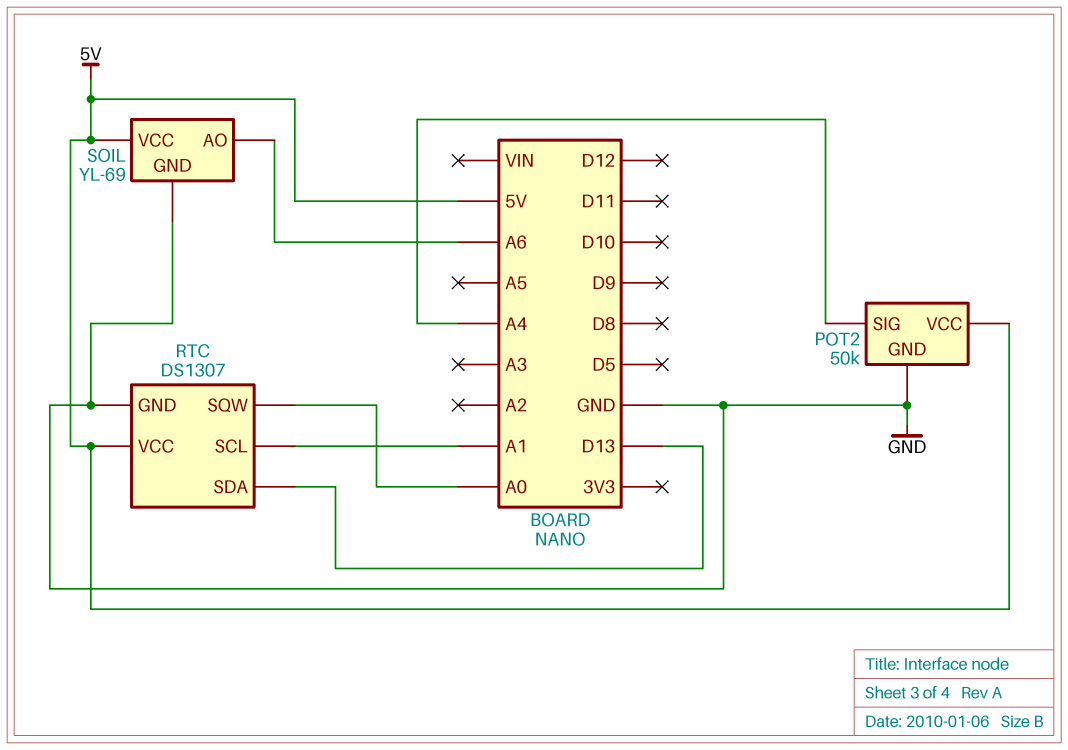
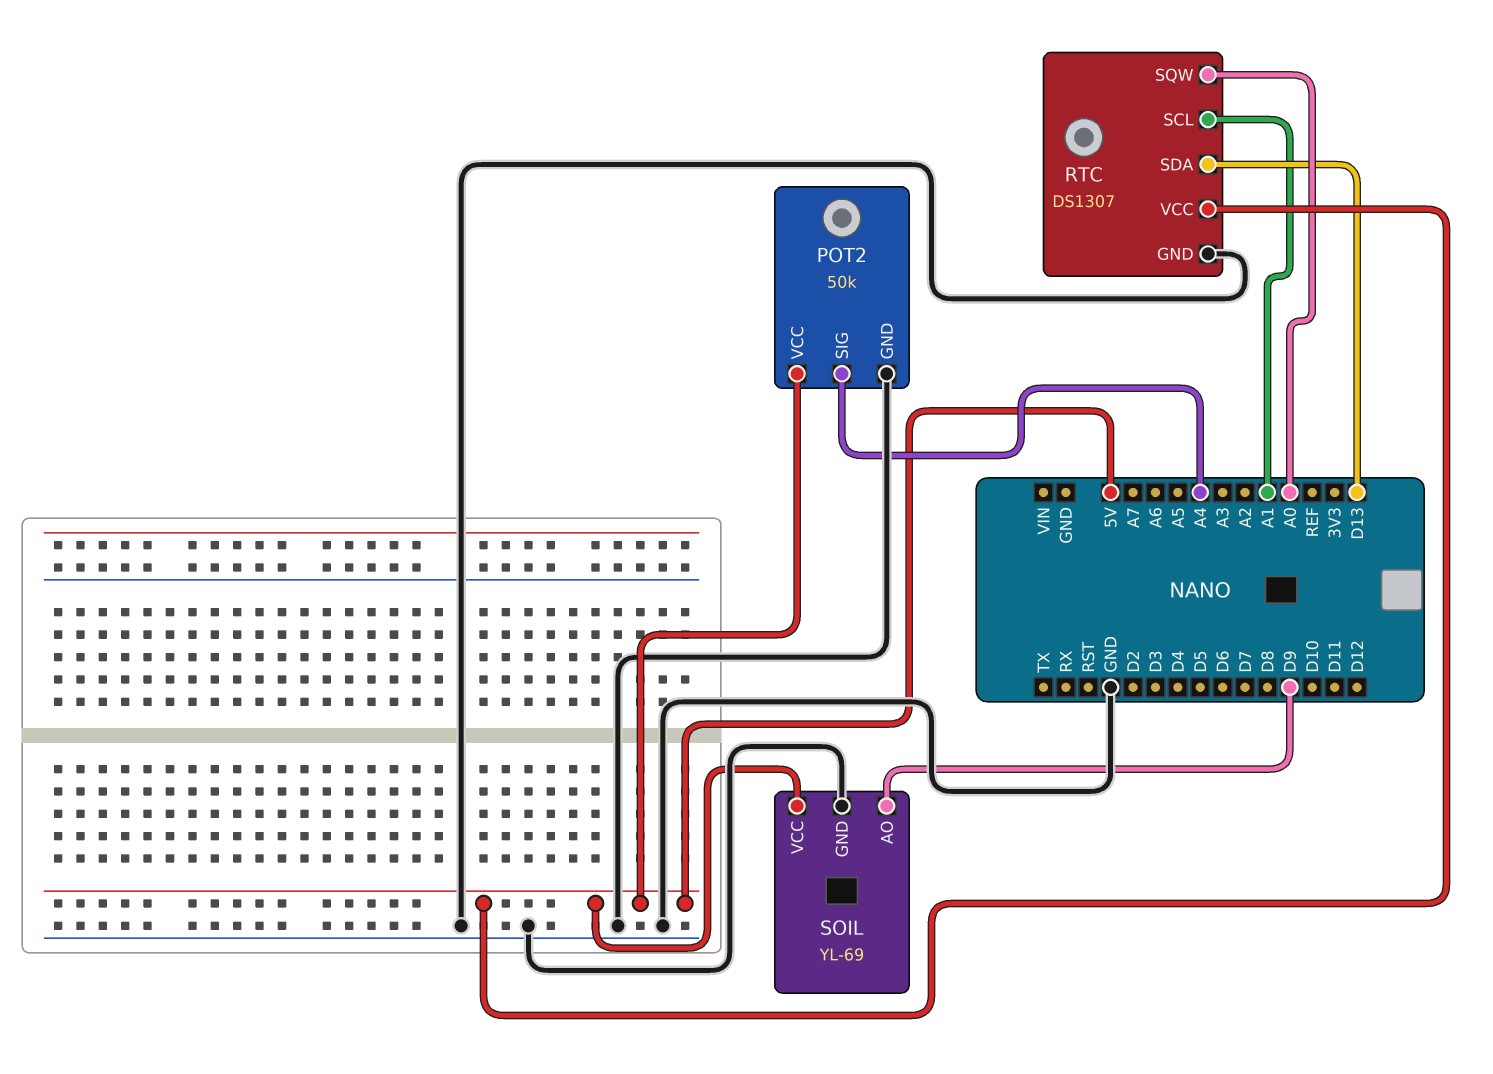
SOIL pin AO: A6 -> D9

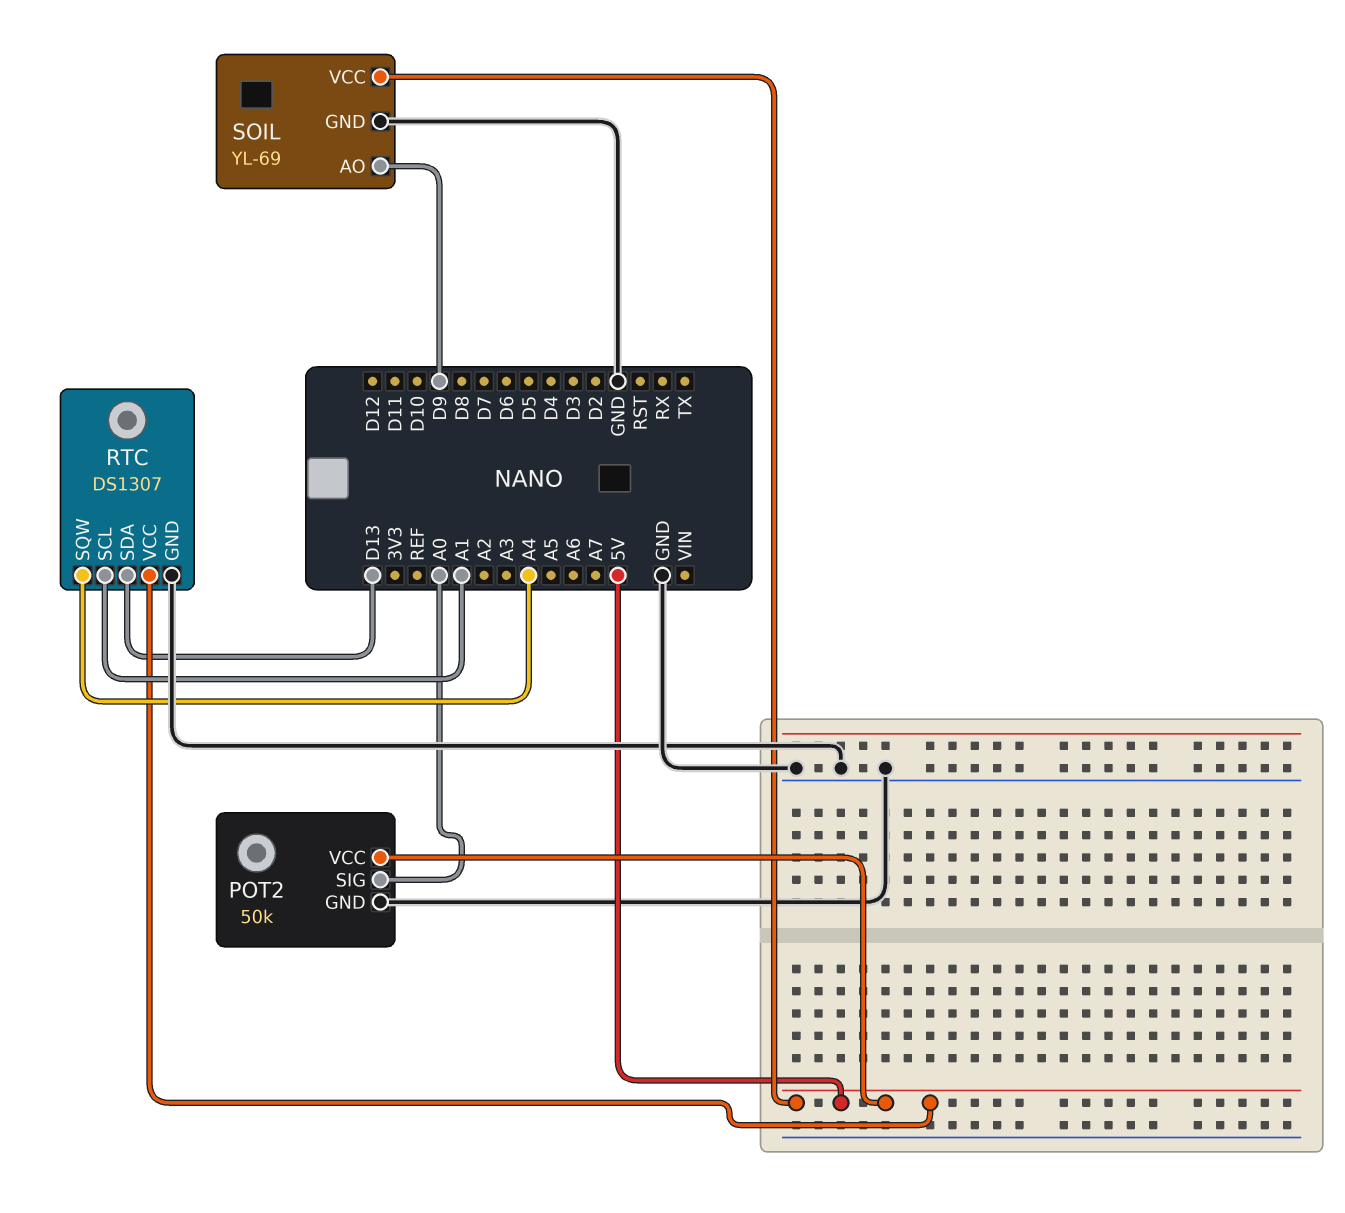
POT2 pin SIG: A4 -> A0
RTC pin SQW: A0 -> A4

